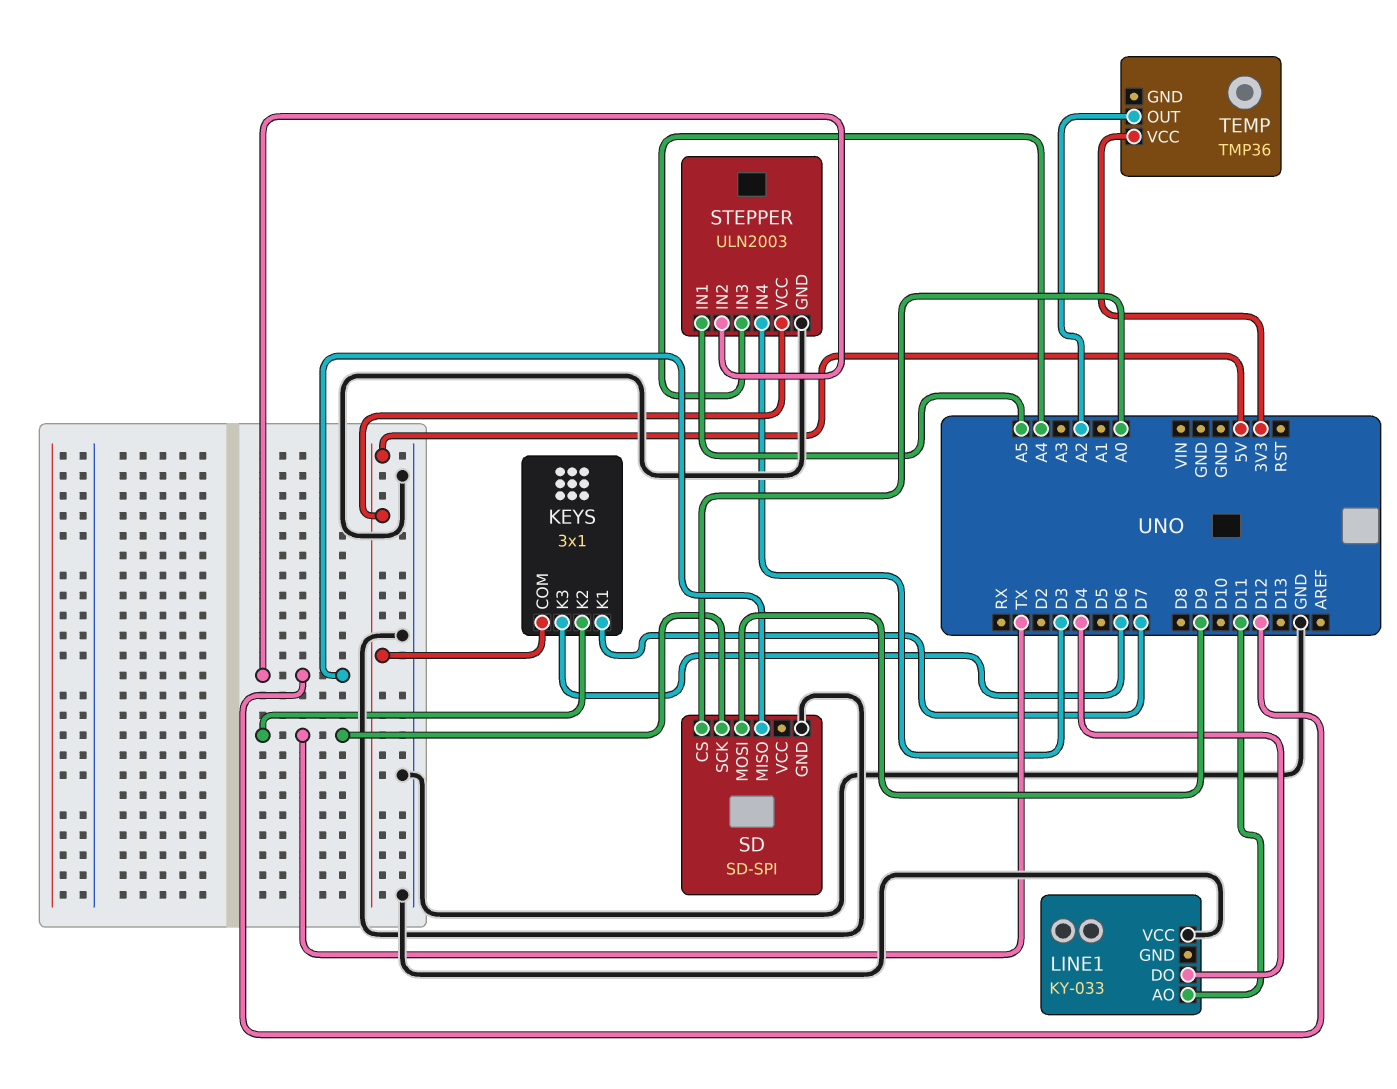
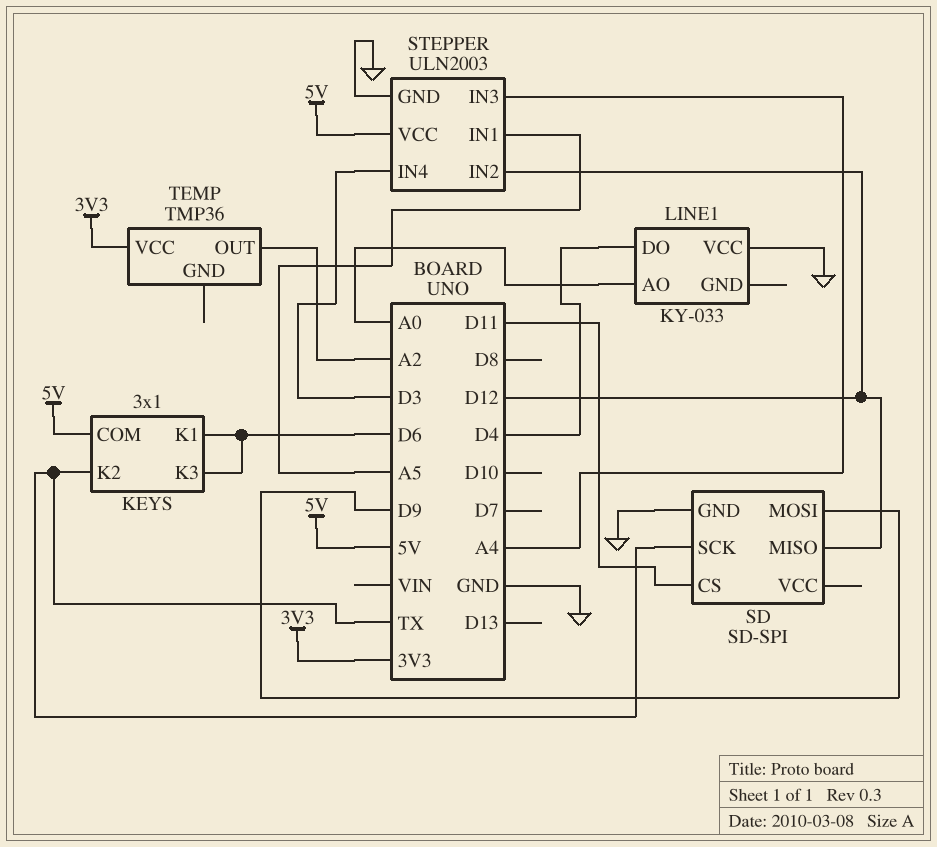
KEYS pin K1: D7 -> D6
LINE1 pin AO: D11 -> A0
SD pin CS: A0 -> D11

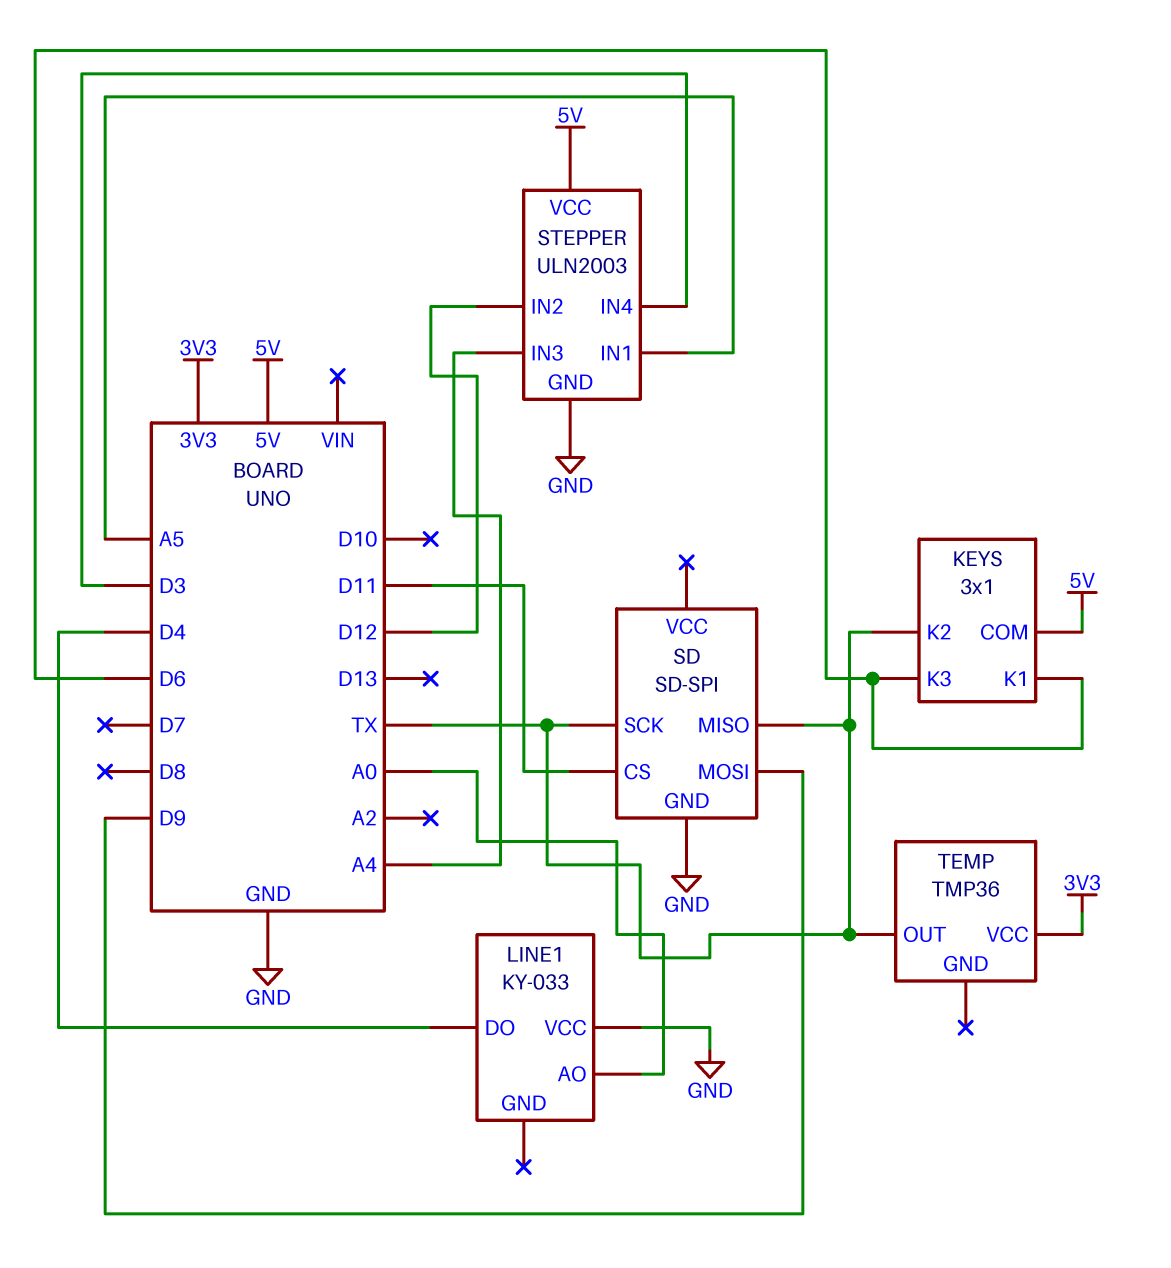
SD pin MISO: D12 -> TX
TEMP pin OUT: A2 -> TX

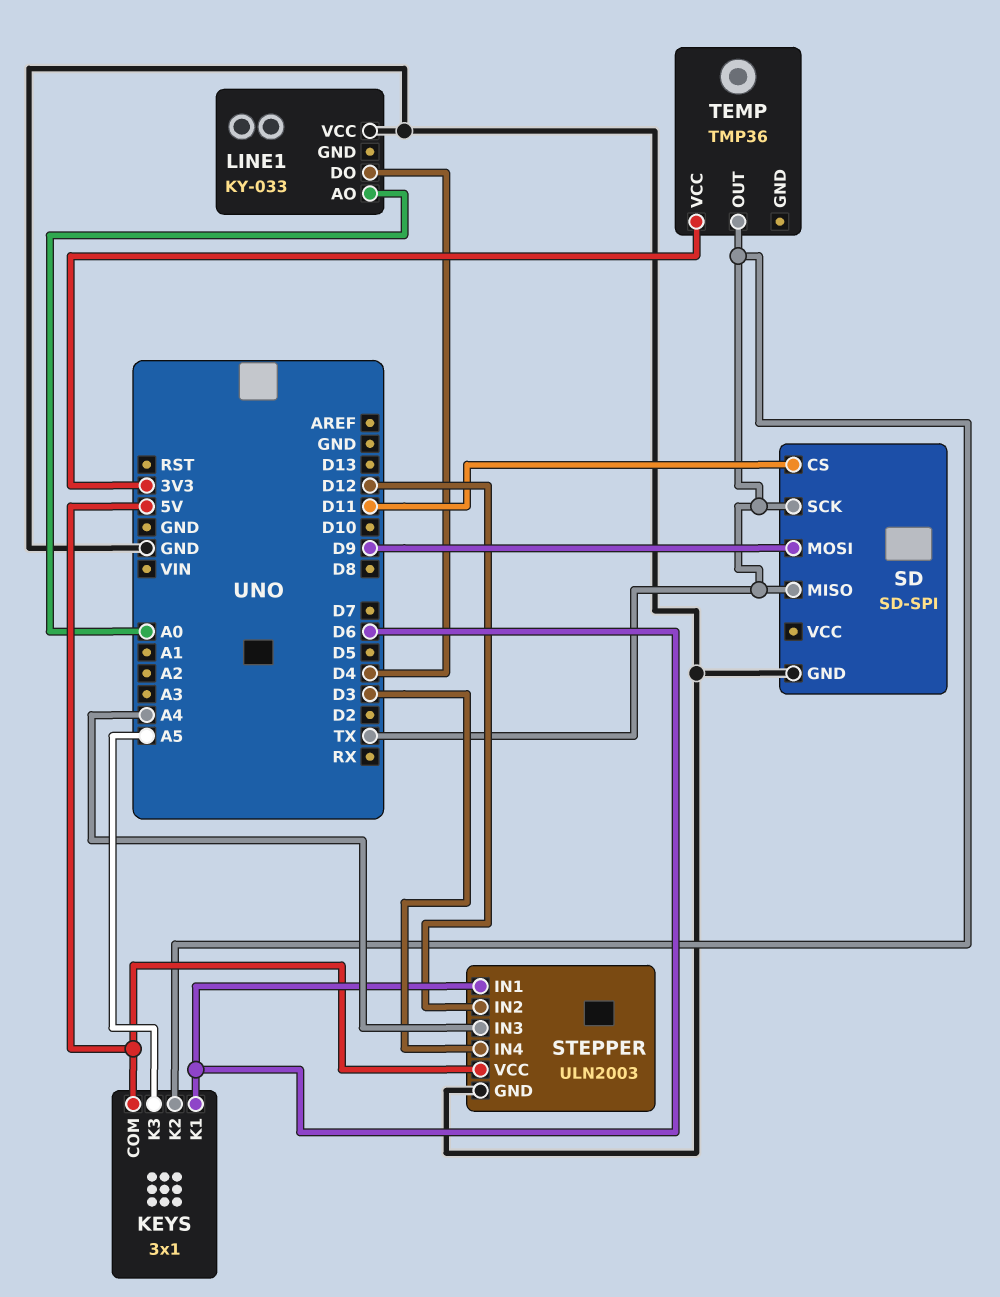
KEYS pin K3: D6 -> A5
STEPPER pin IN1: A5 -> D6

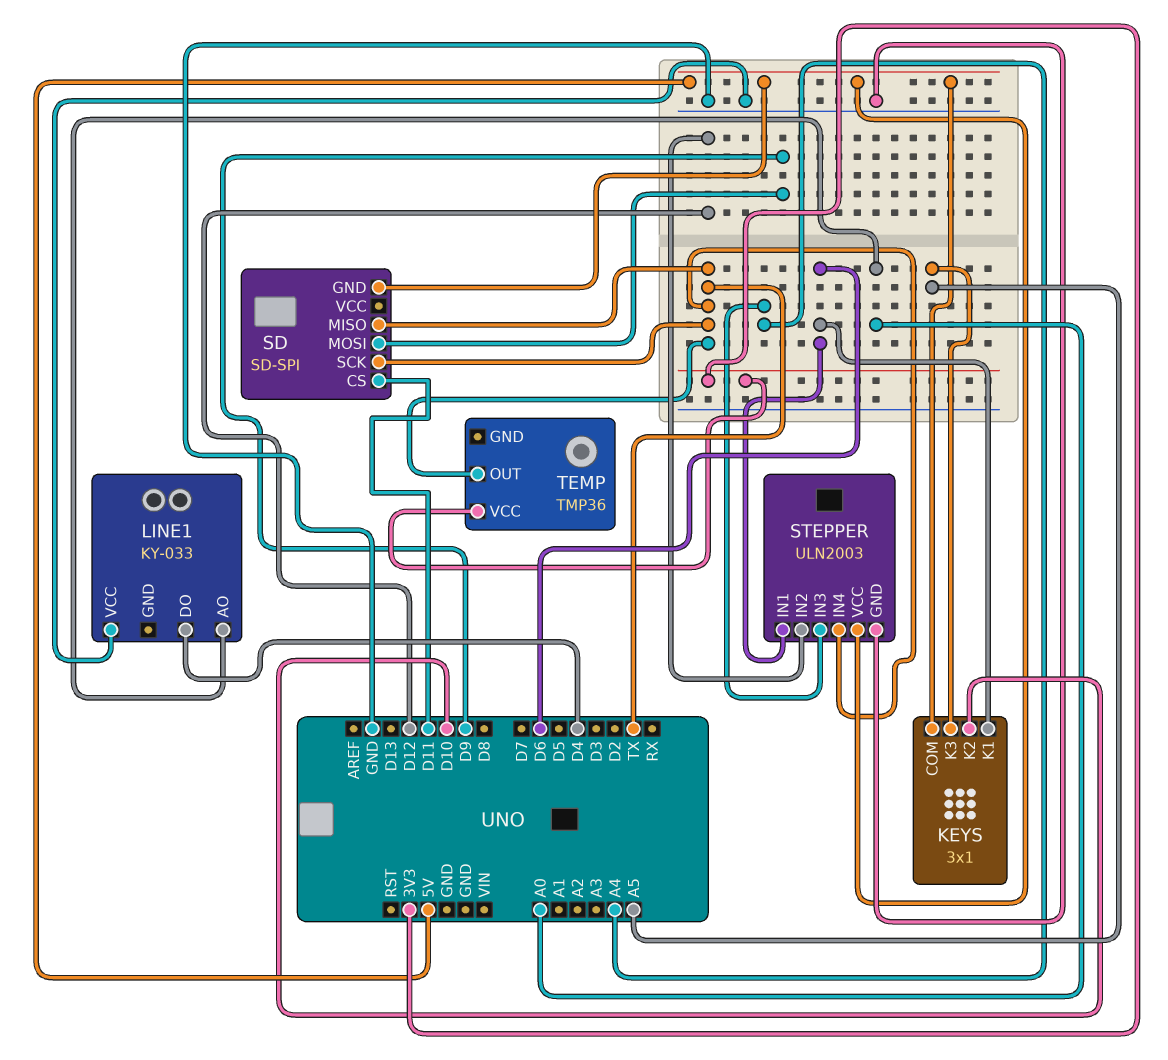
KEYS pin K2: TX -> D10
SD pin GND: GND -> 5V
STEPPER pin IN4: D3 -> TX

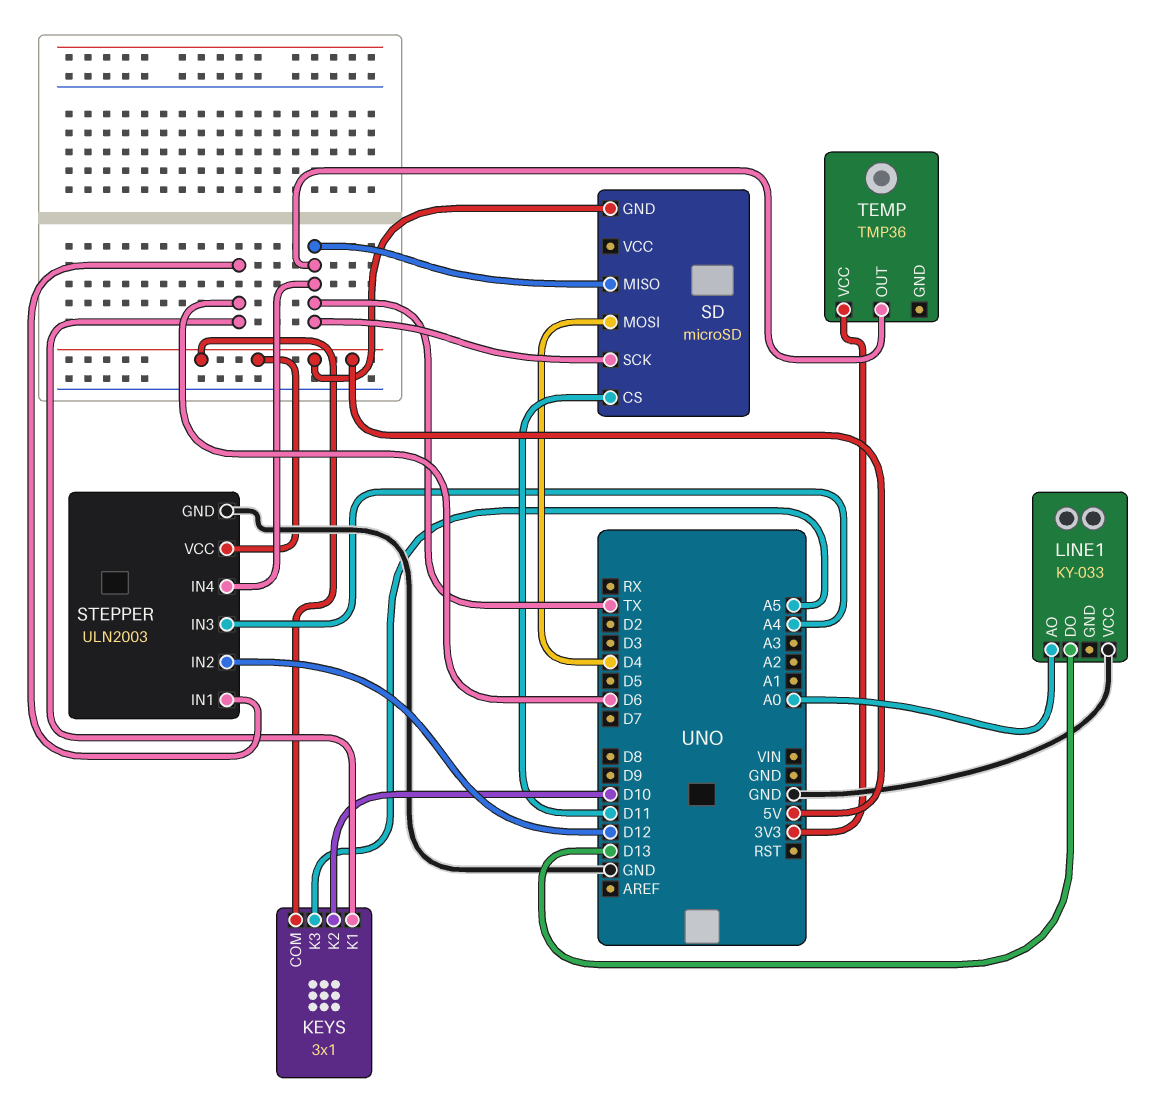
LINE1 pin DO: D4 -> D13
SD: SD-SPI -> microSD
SD pin MOSI: D9 -> D4

